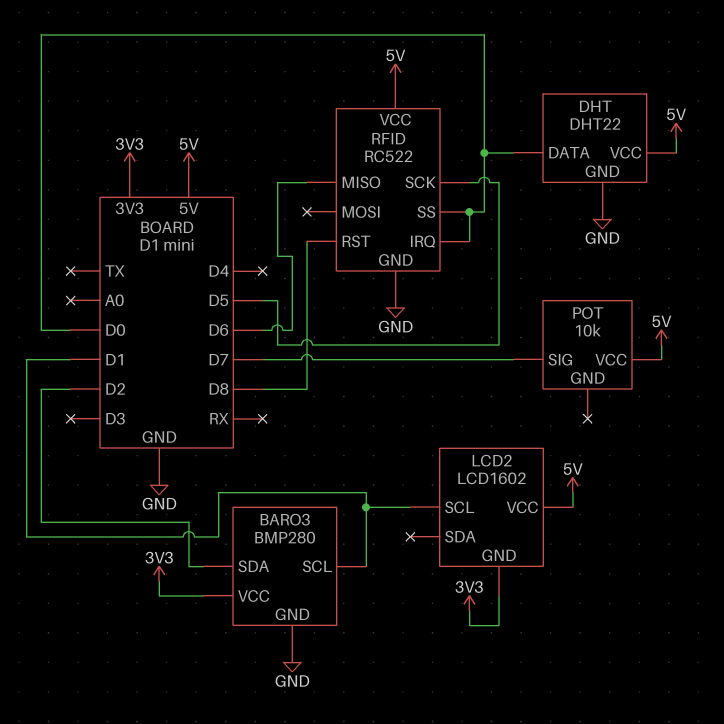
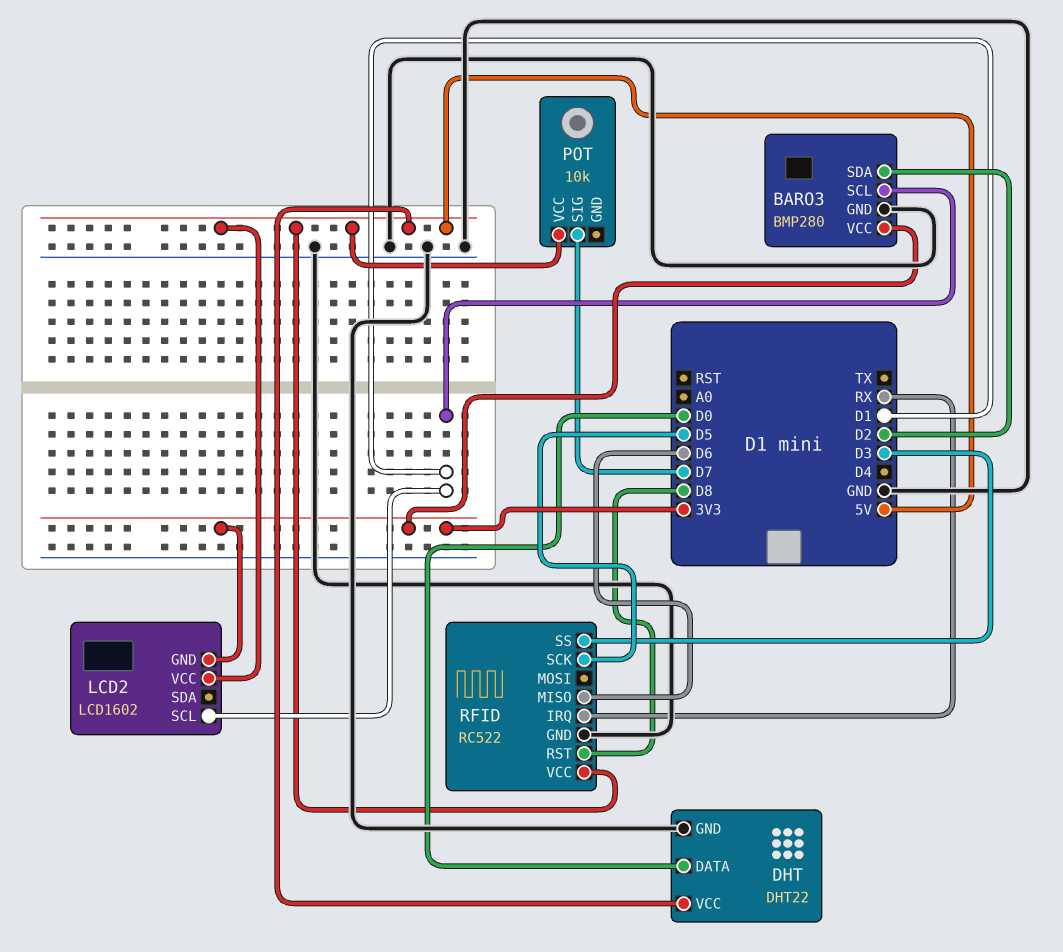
RFID pin IRQ: D0 -> RX
RFID pin SS: D0 -> D3

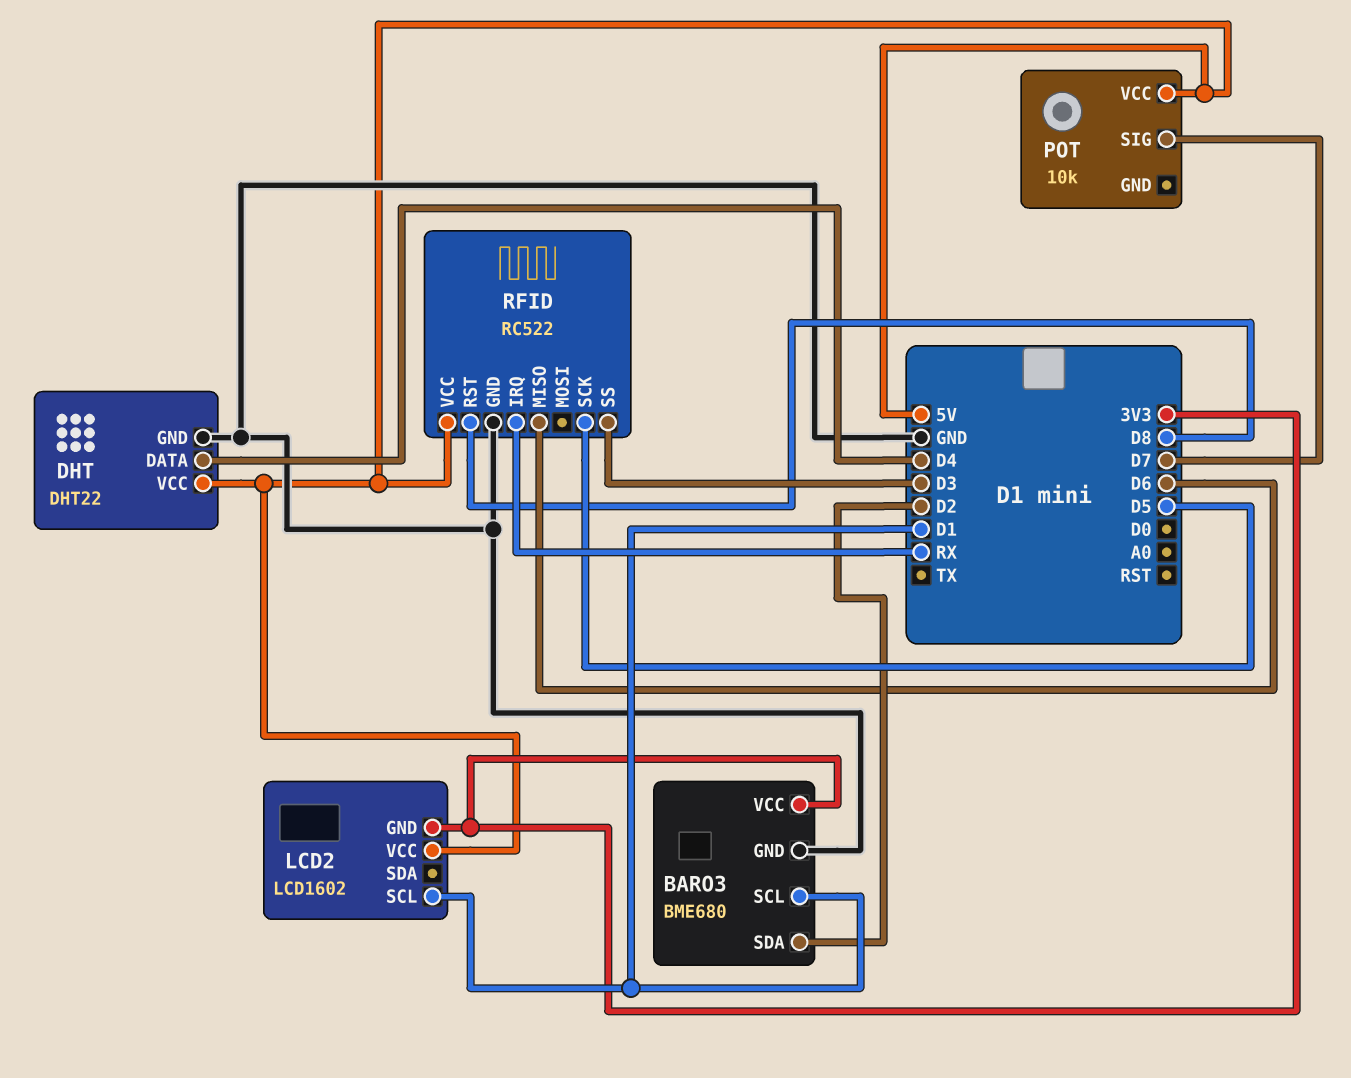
BARO3: BMP280 -> BME680
DHT pin DATA: D0 -> D4

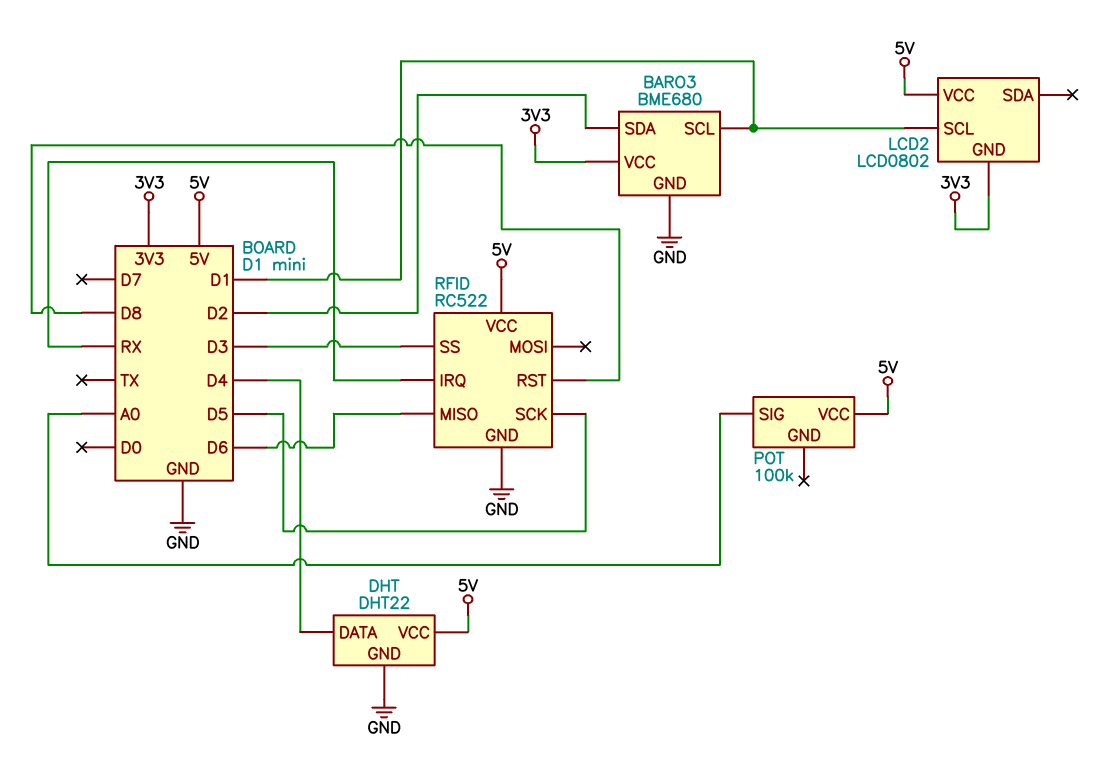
LCD2: LCD1602 -> LCD0802
POT: 10k -> 100k
POT pin SIG: D7 -> A0

